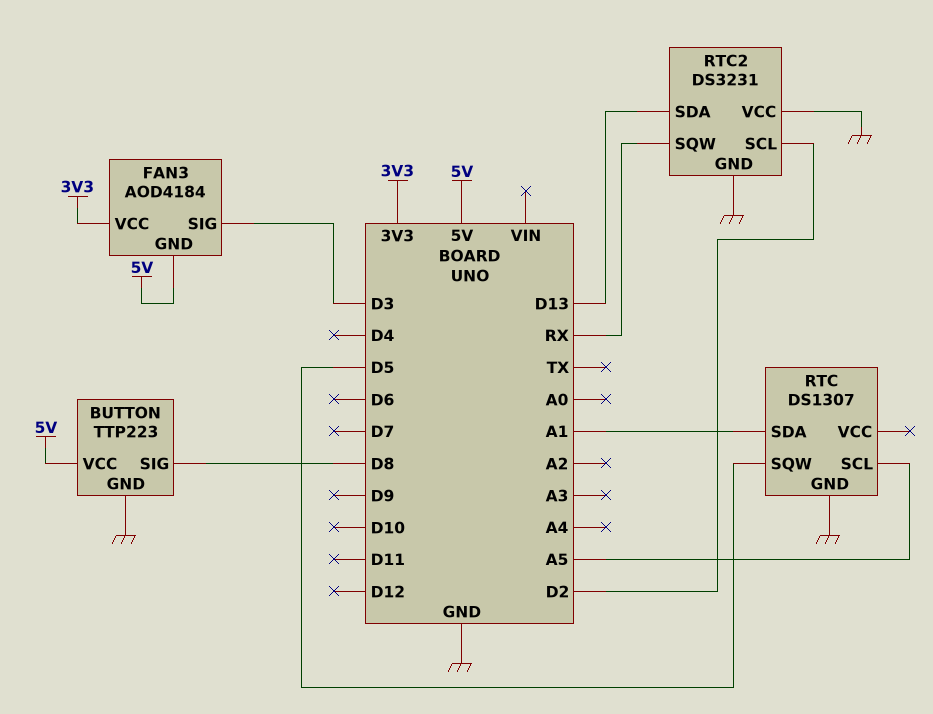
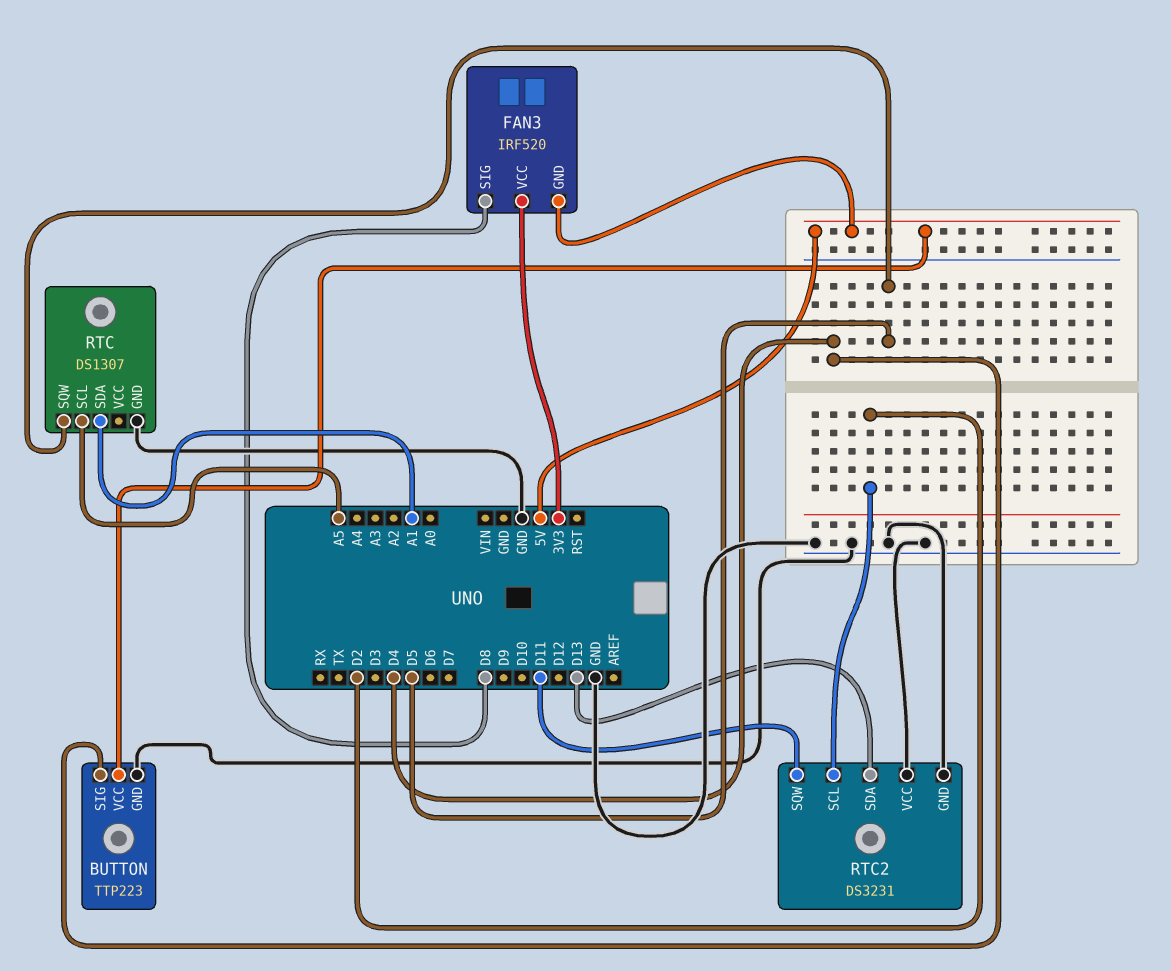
BUTTON pin SIG: D8 -> D4
FAN3: AOD4184 -> IRF520
FAN3 pin SIG: D3 -> D8
RTC2 pin SQW: RX -> D11

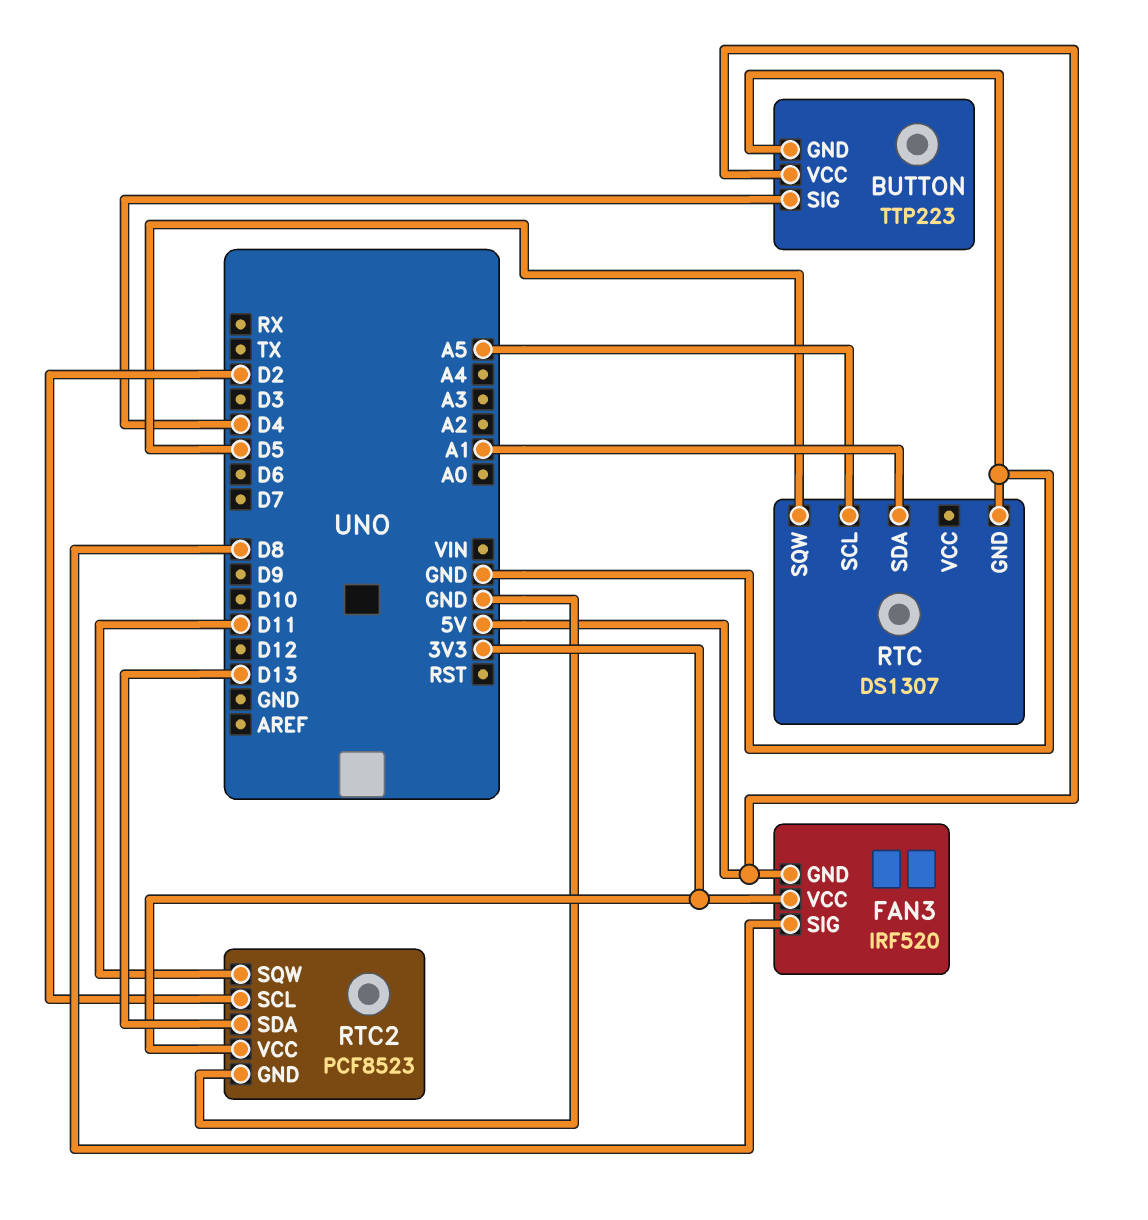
RTC2: DS3231 -> PCF8523
RTC2 pin VCC: GND -> 3V3

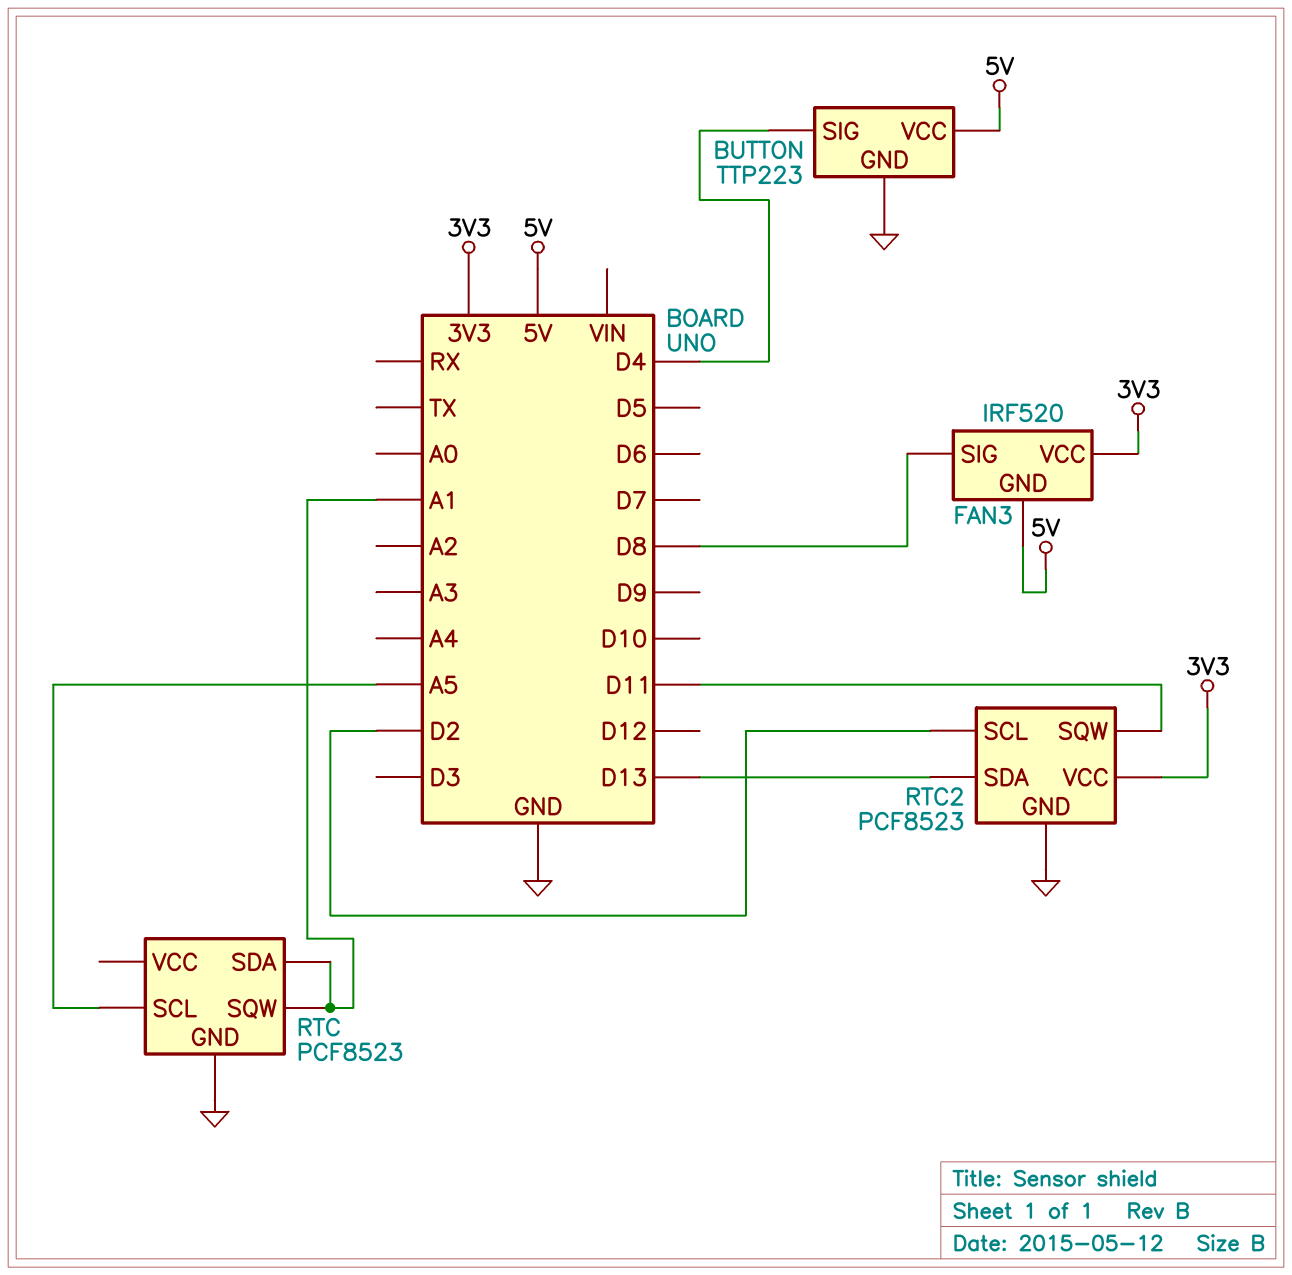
RTC: DS1307 -> PCF8523
RTC pin SQW: D5 -> A1

